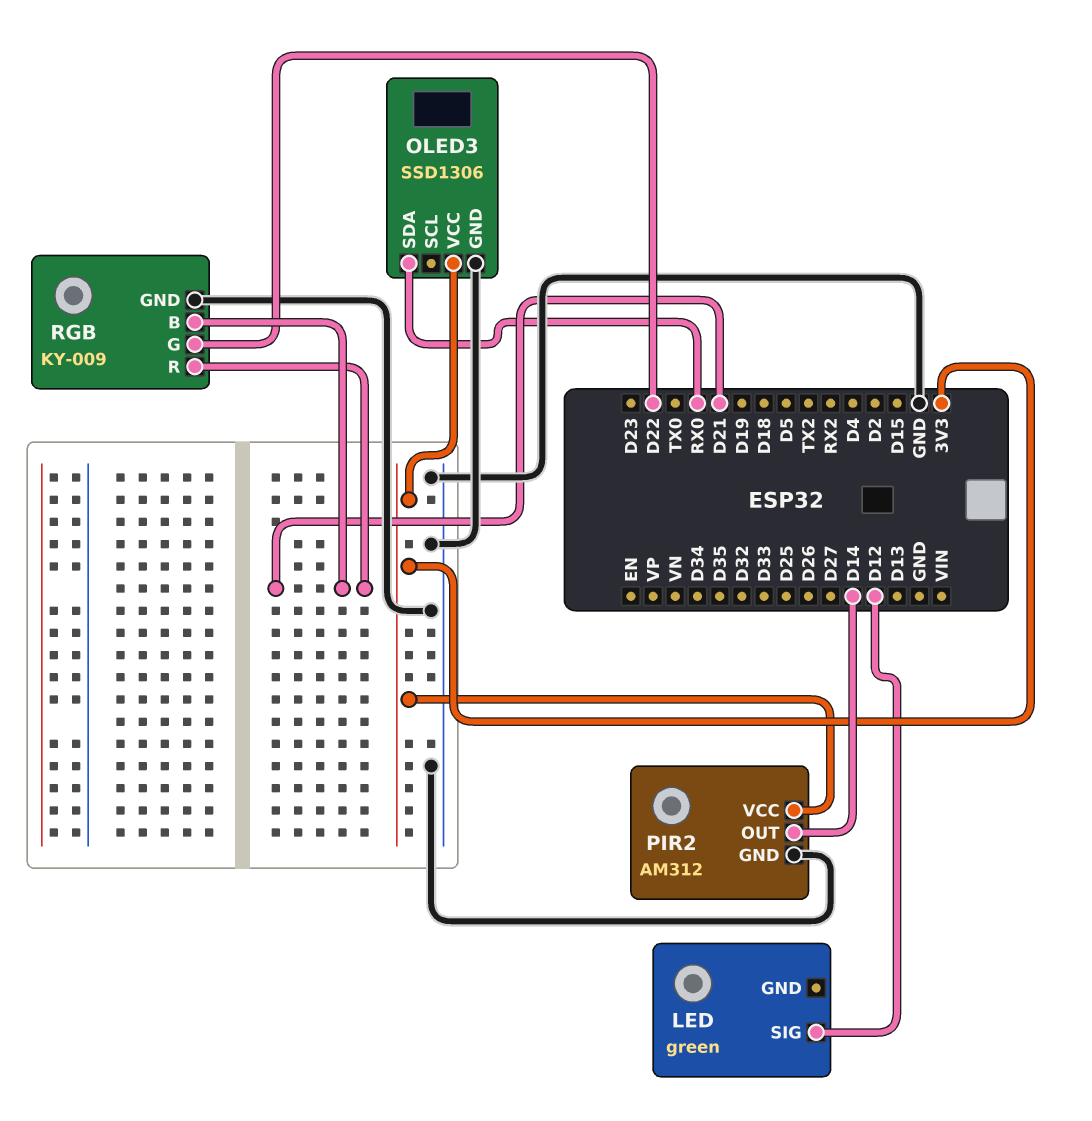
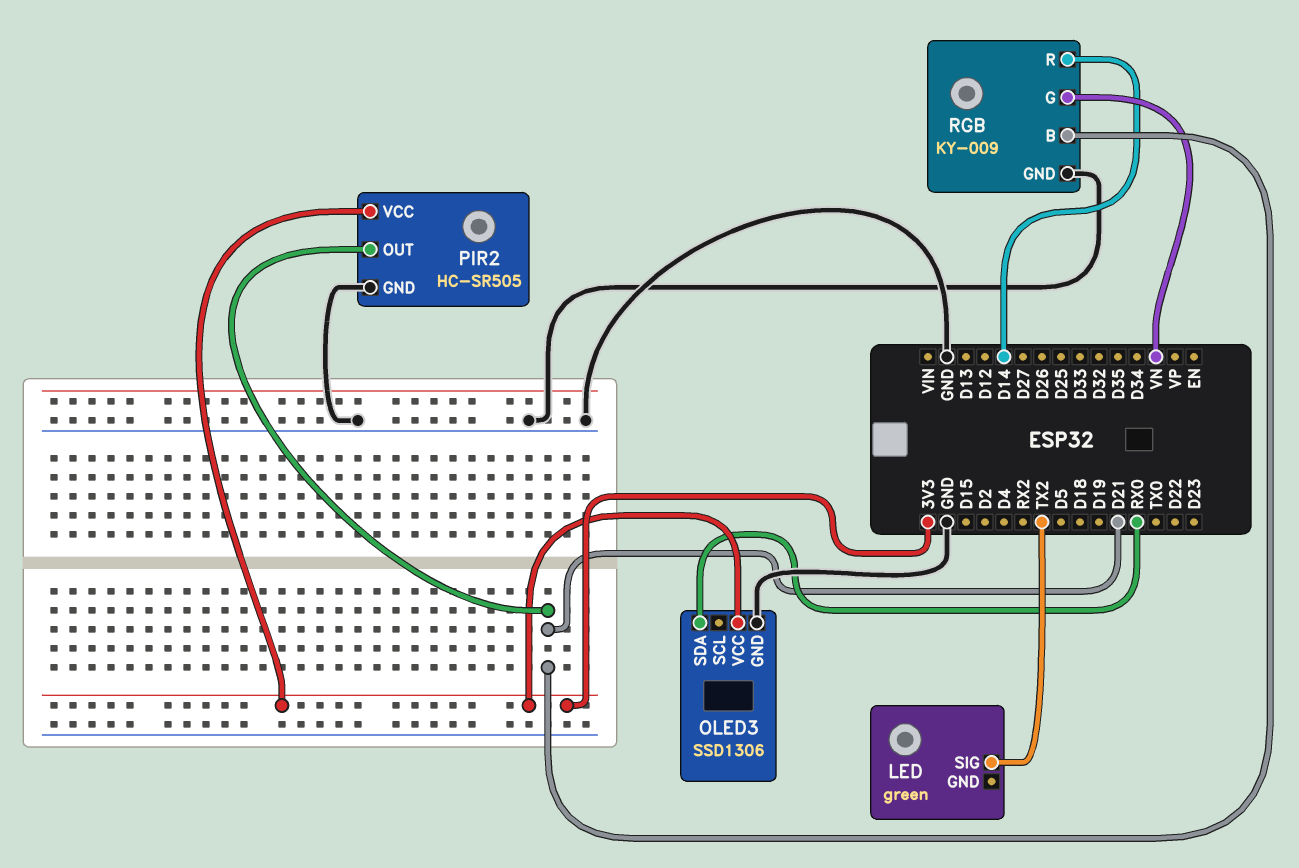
LED pin SIG: D12 -> TX2
PIR2: AM312 -> HC-SR505
PIR2 pin OUT: D14 -> D21
RGB pin G: D22 -> VN
RGB pin R: D21 -> D14

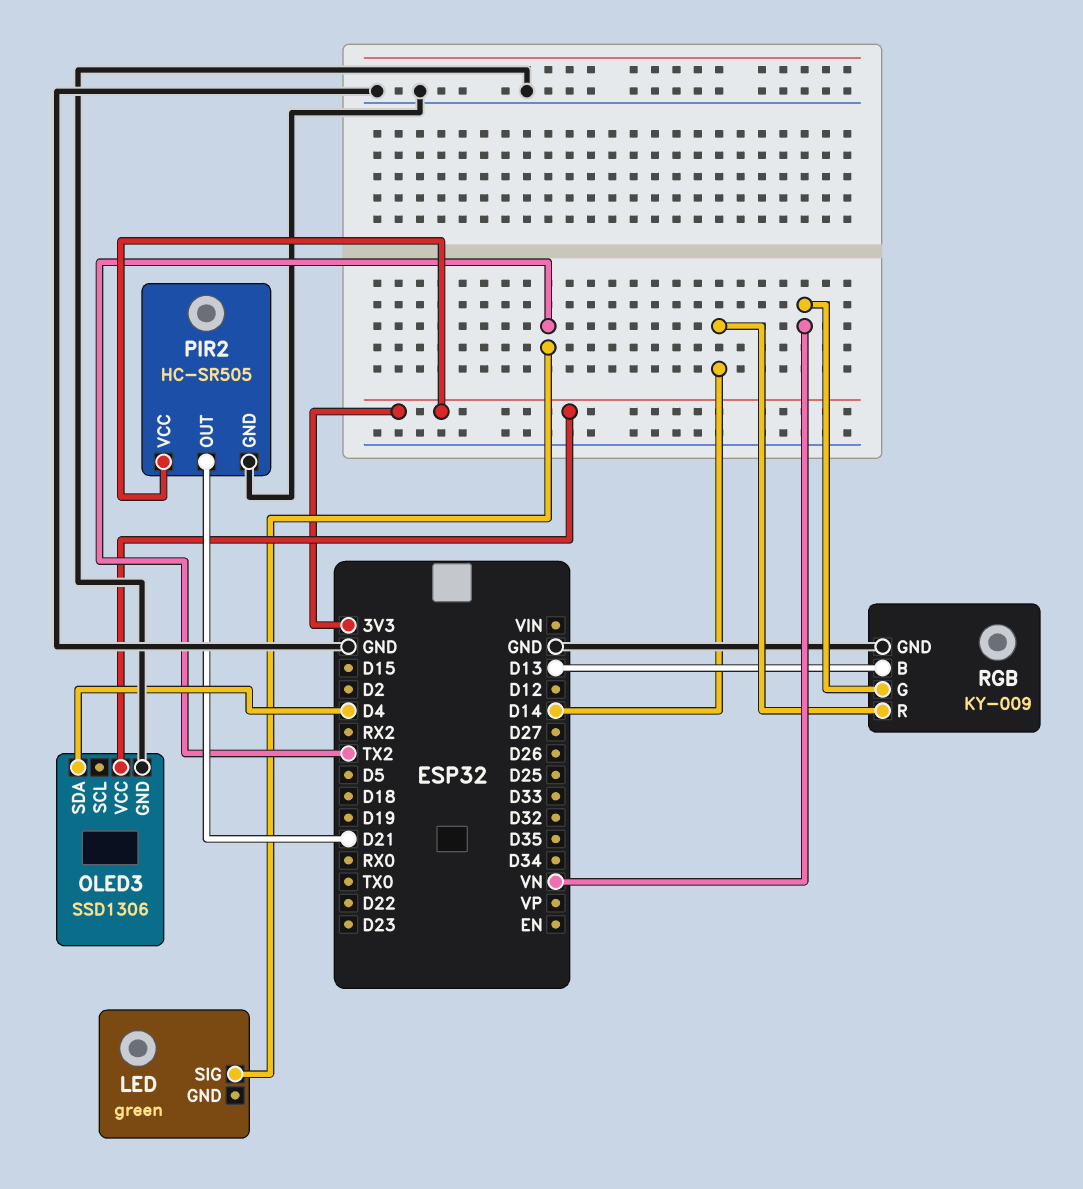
OLED3 pin SDA: RX0 -> D4
RGB pin B: D21 -> D13

